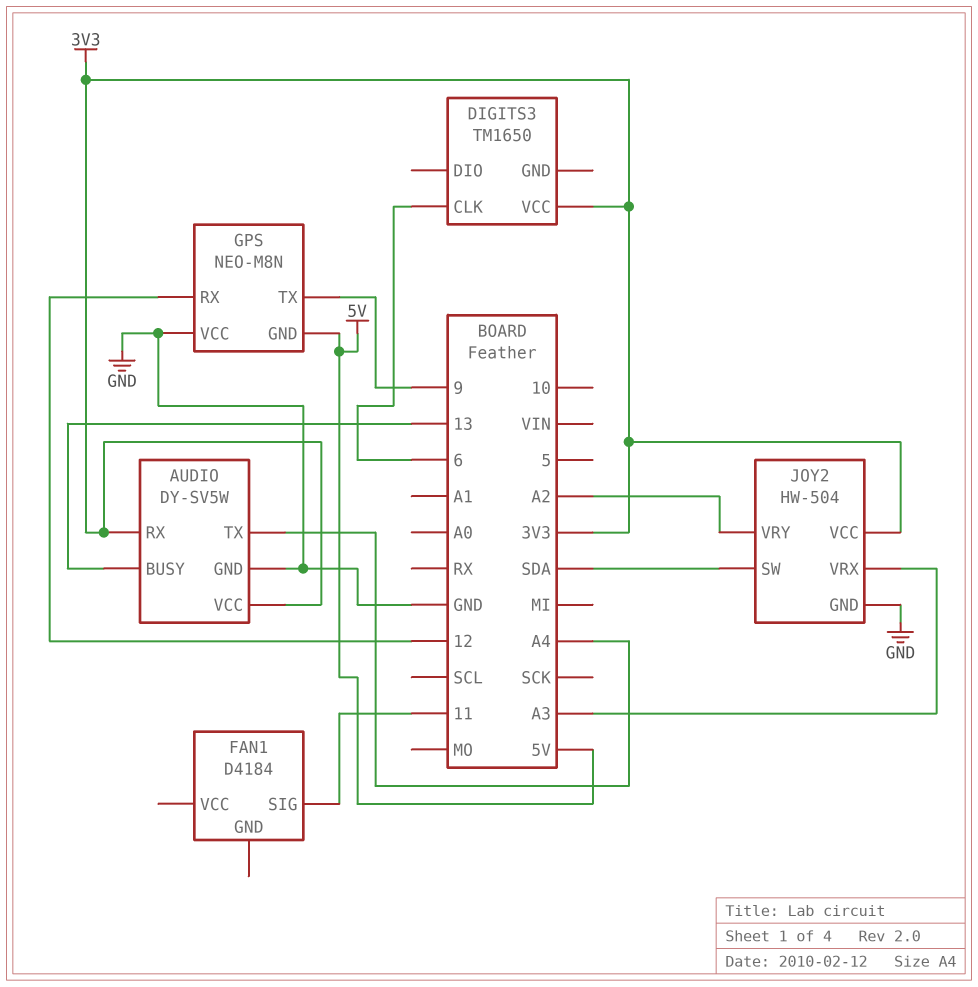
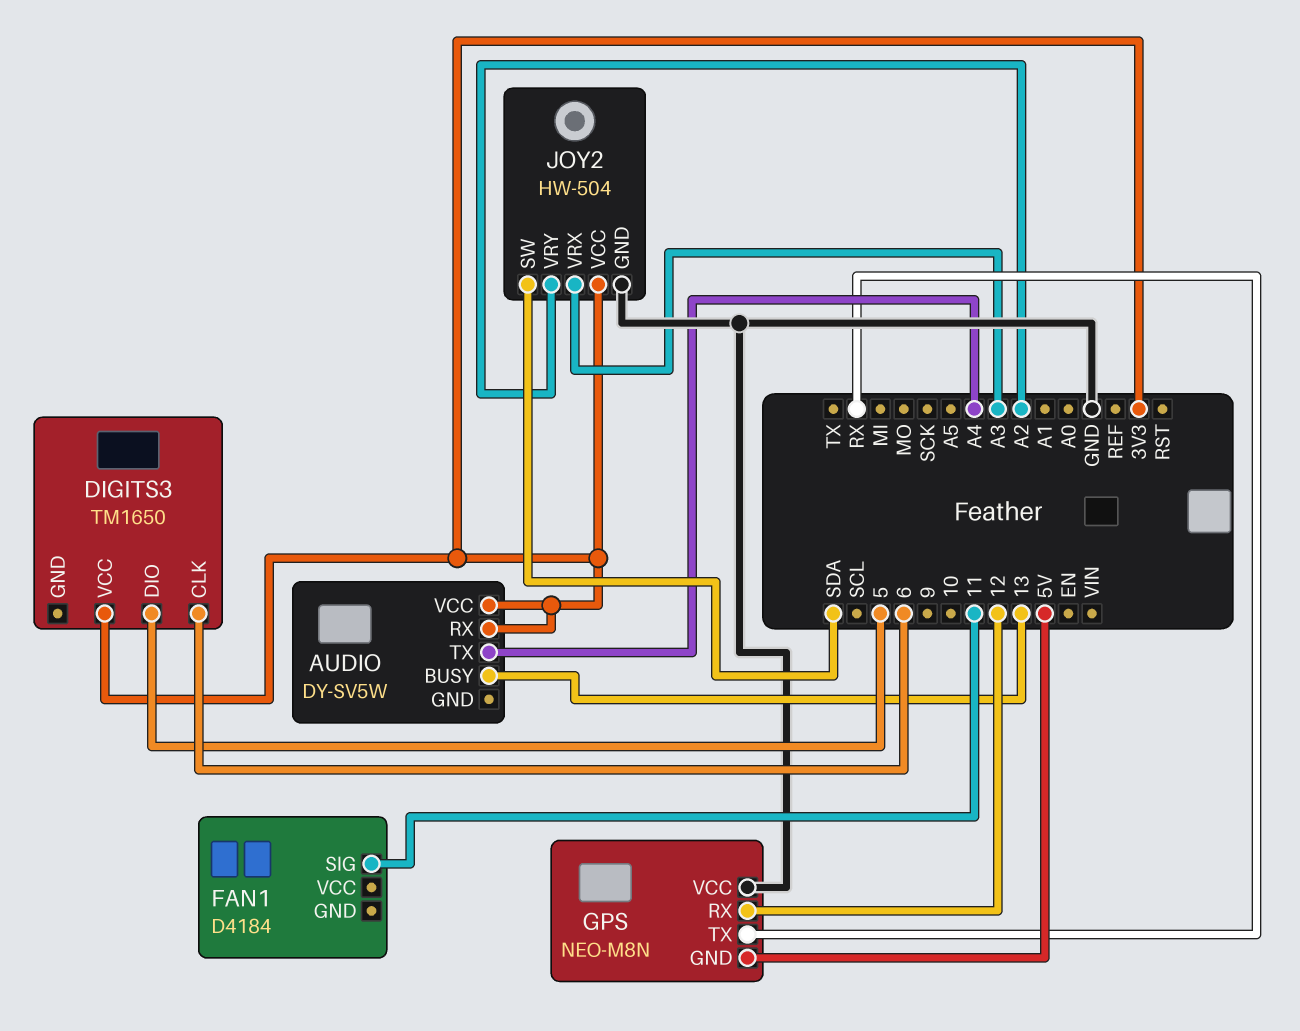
AUDIO pin GND: GND -> none
DIGITS3 pin DIO: none -> 5
GPS pin TX: 9 -> RX

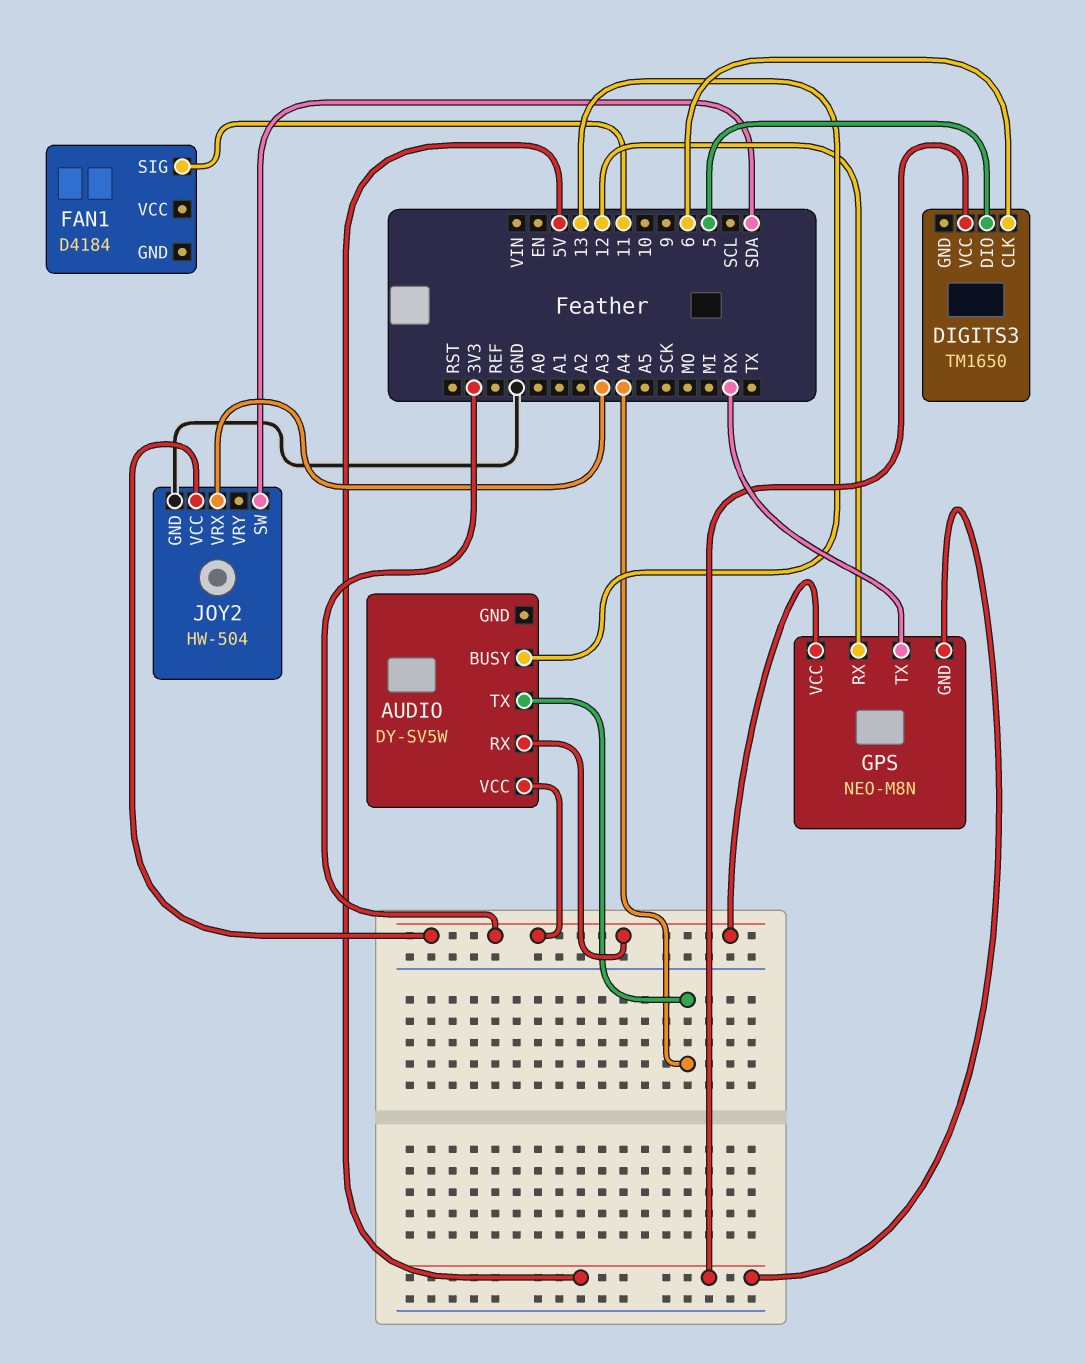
DIGITS3 pin VCC: 3V3 -> 5V
GPS pin VCC: GND -> 3V3
JOY2 pin VRY: A2 -> none

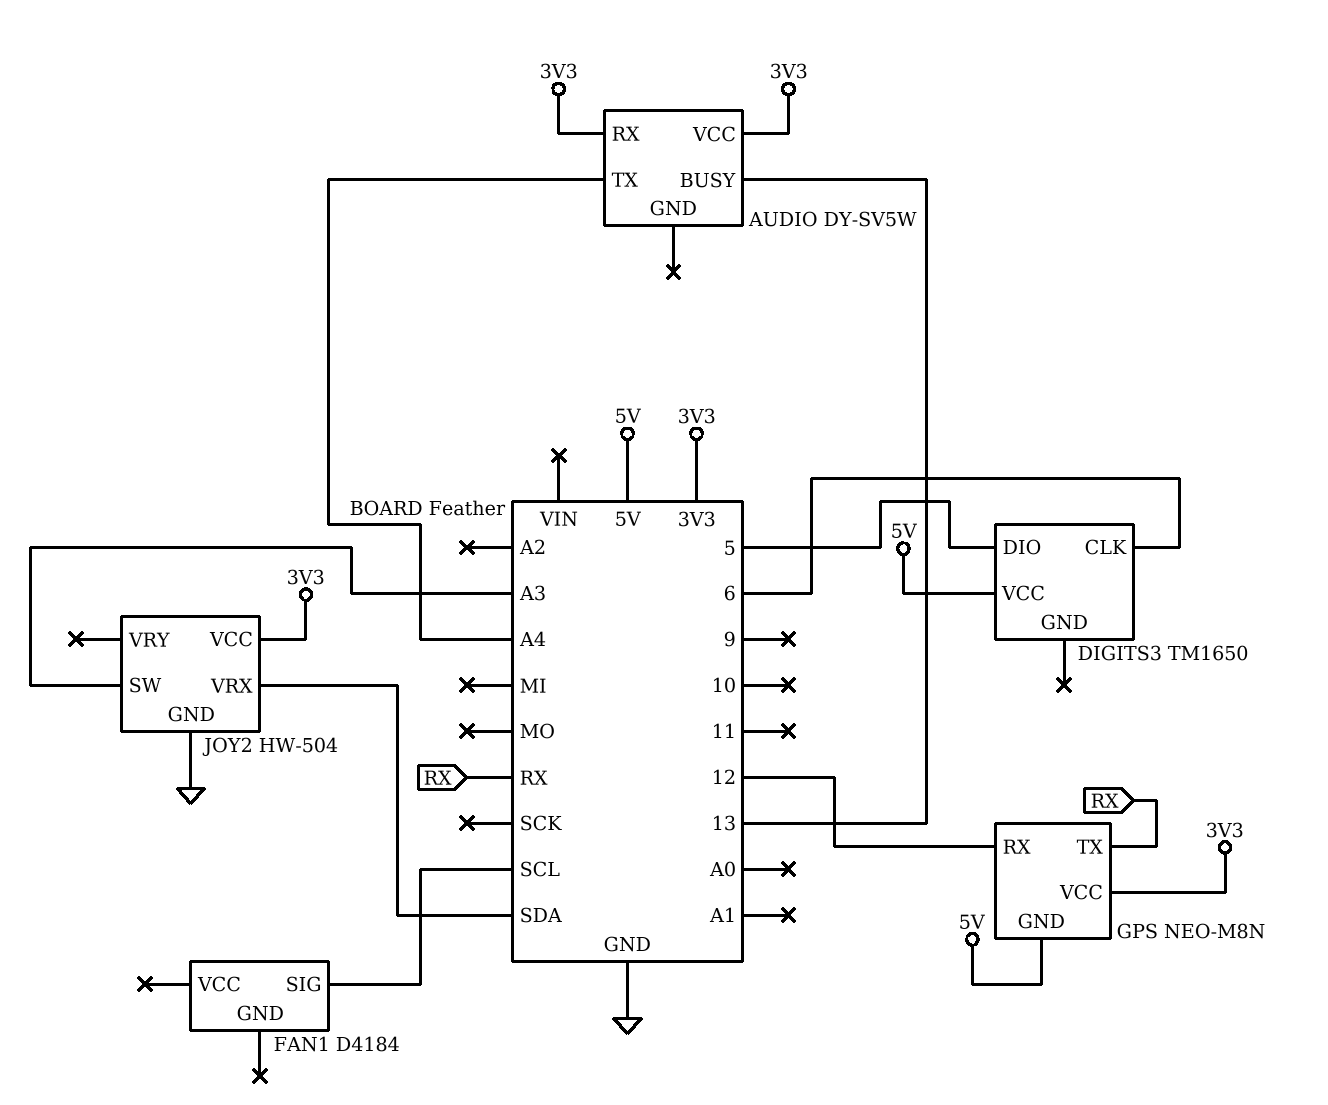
FAN1 pin SIG: 11 -> SCL
JOY2 pin SW: SDA -> A3
JOY2 pin VRX: A3 -> SDA

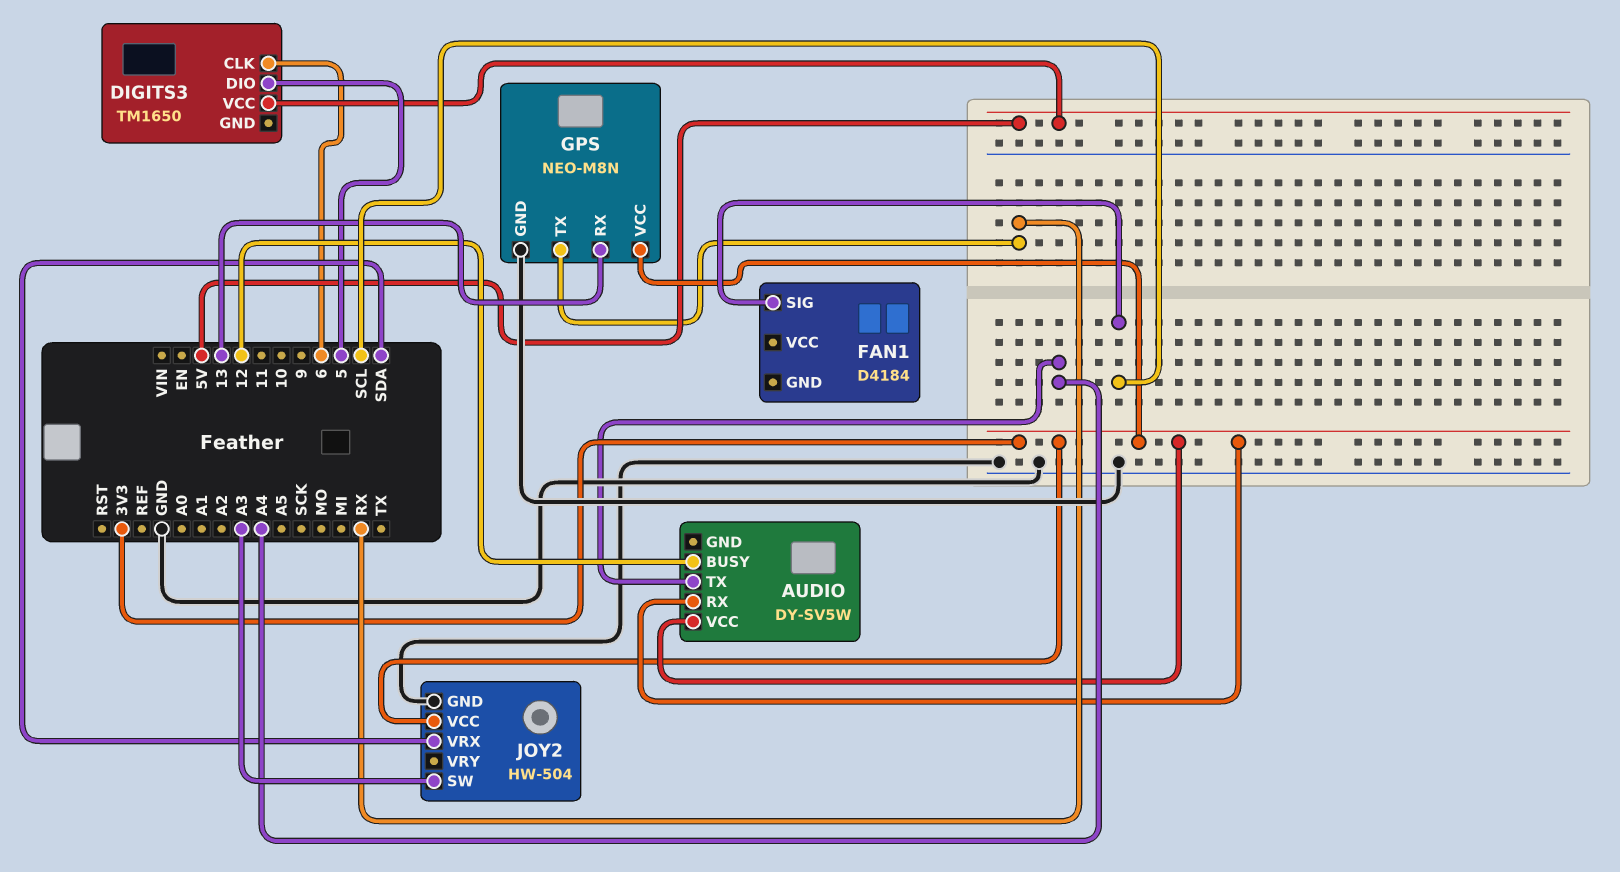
AUDIO pin BUSY: 13 -> 12
GPS pin GND: 5V -> GND
GPS pin RX: 12 -> 13

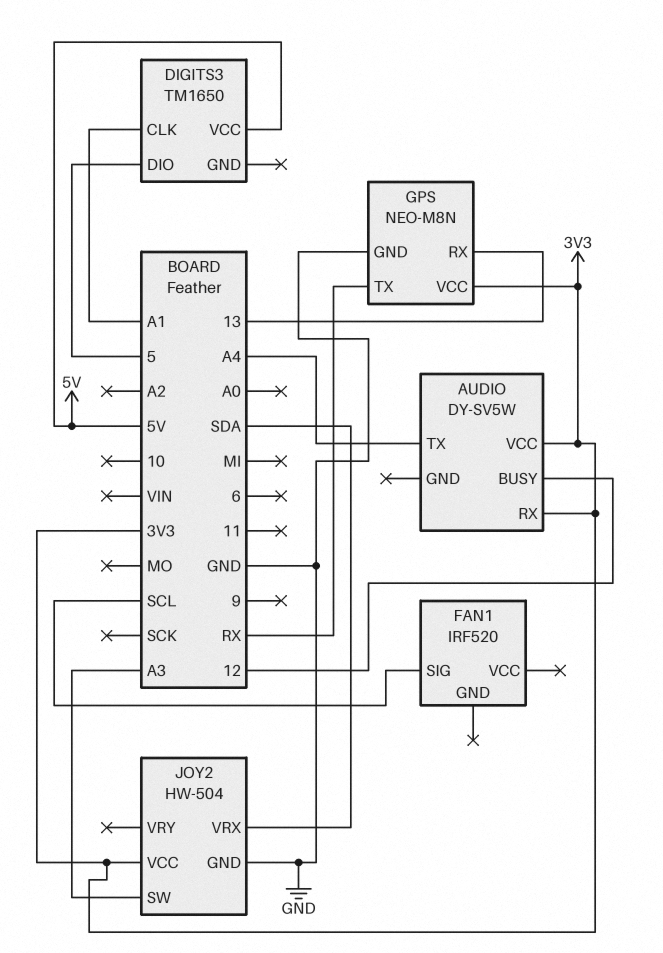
DIGITS3 pin CLK: 6 -> A1
FAN1: D4184 -> IRF520

